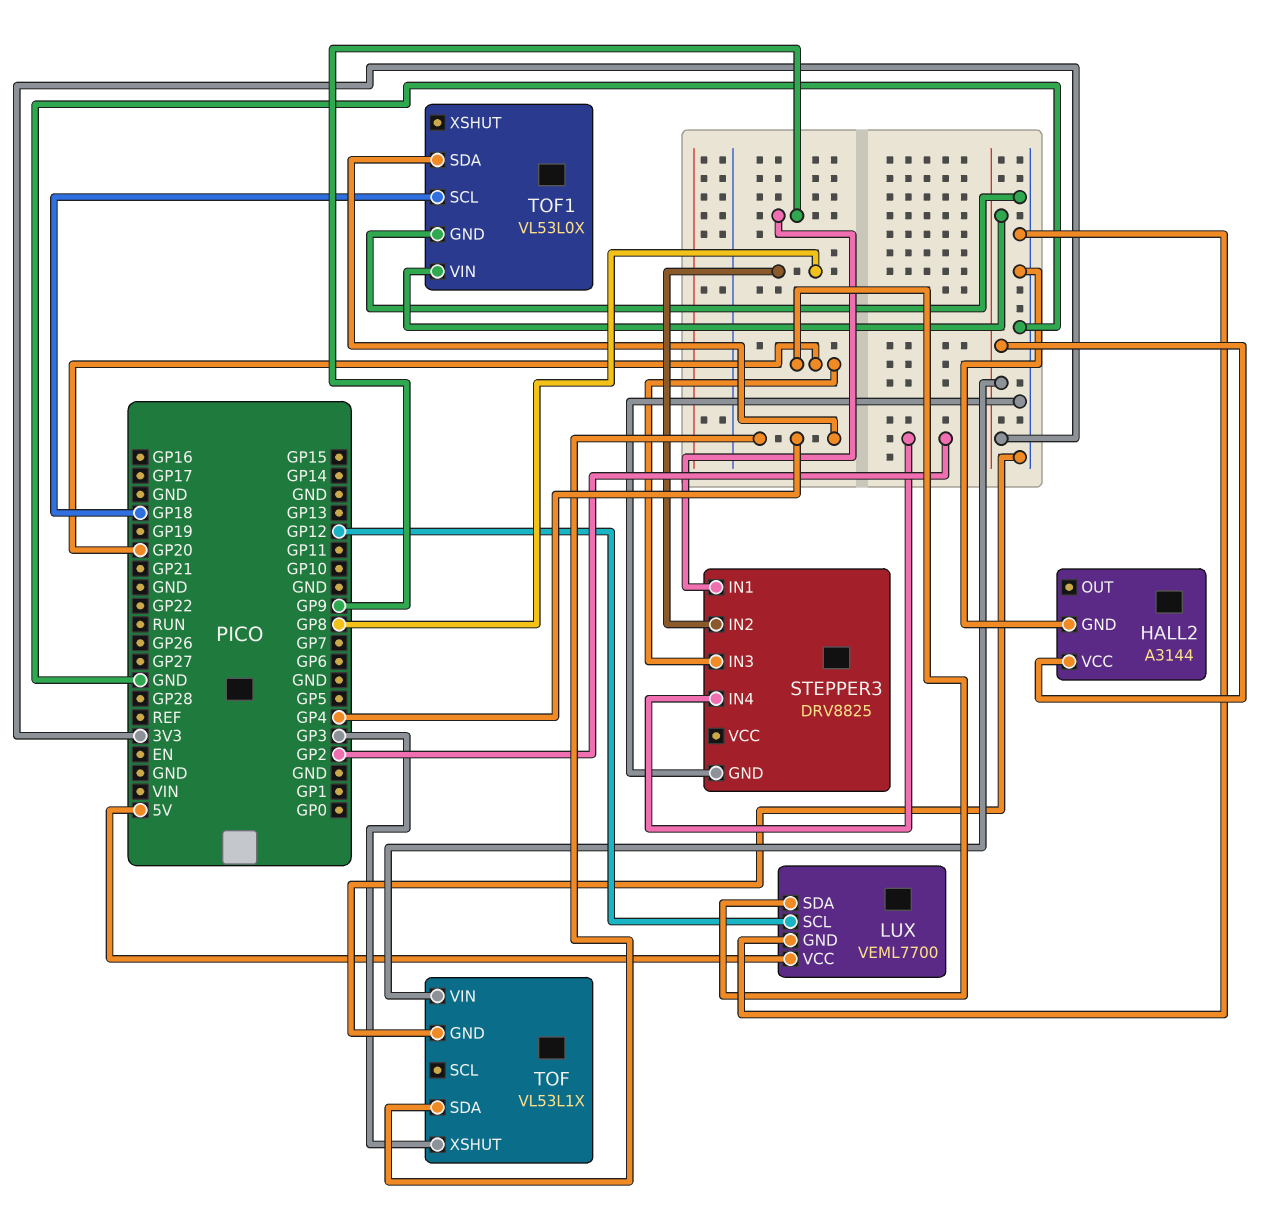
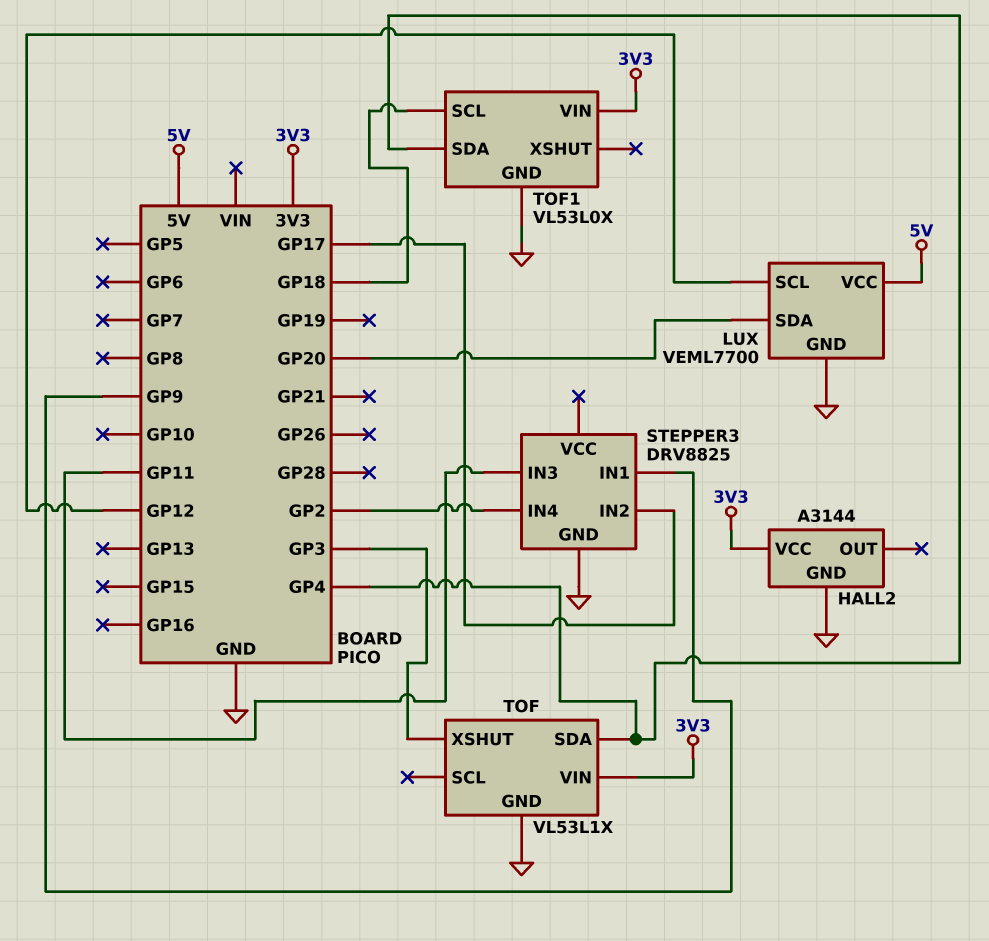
STEPPER3 pin IN2: GP8 -> GP17
STEPPER3 pin IN3: GP20 -> GP11

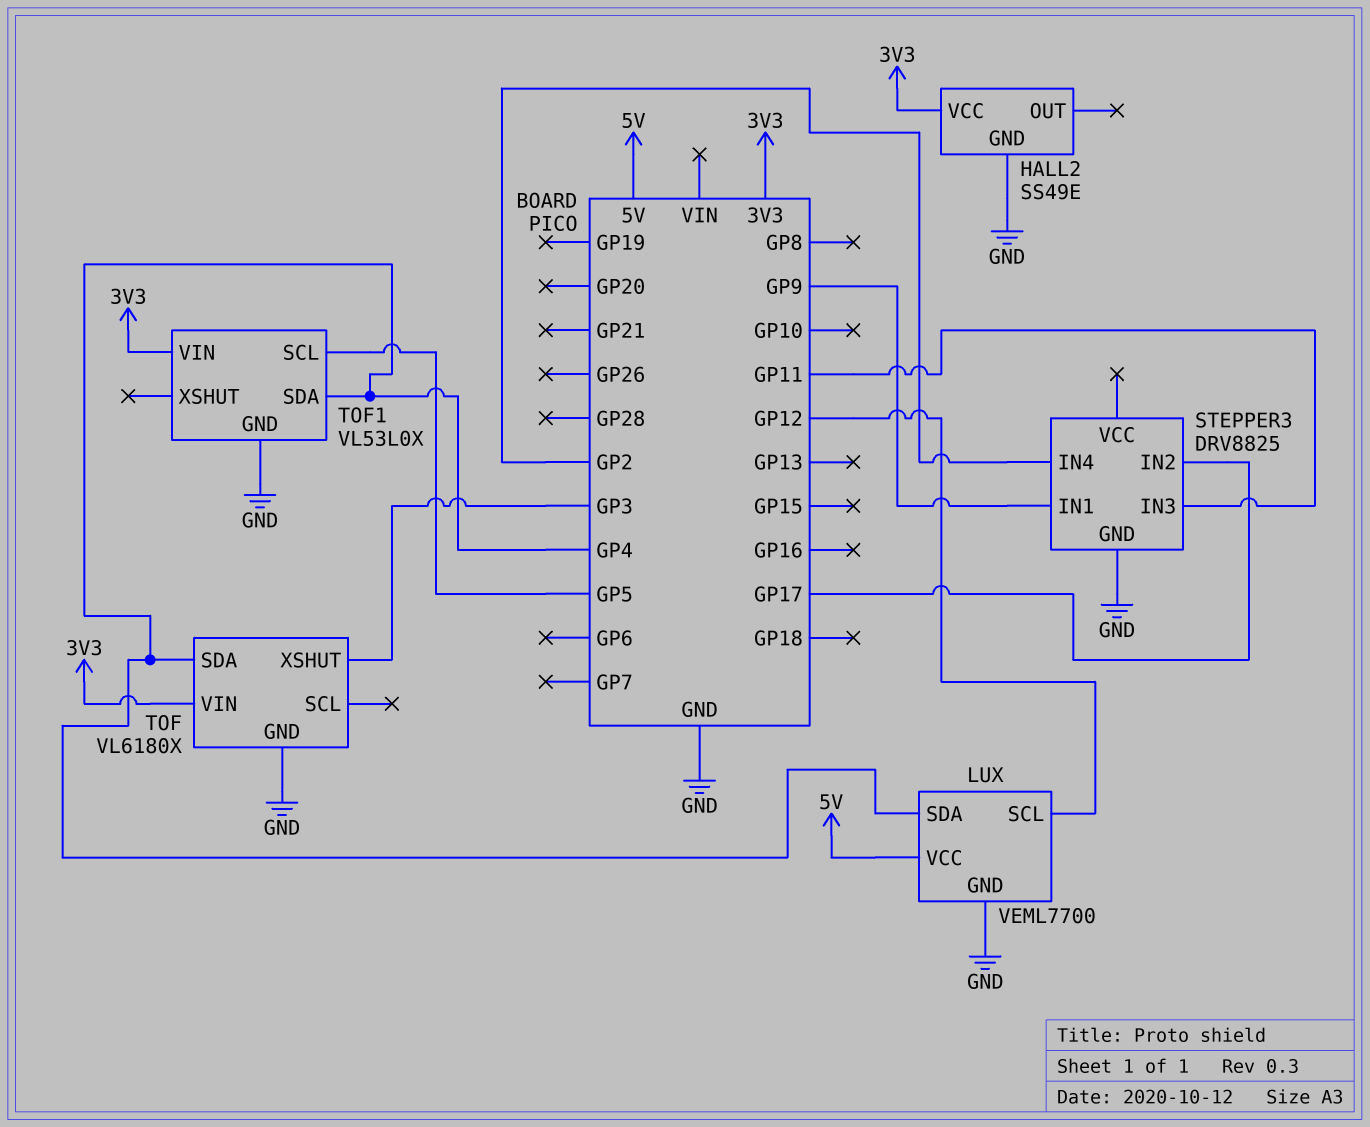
HALL2: A3144 -> SS49E
LUX pin SDA: GP20 -> GP4
TOF: VL53L1X -> VL6180X
TOF1 pin SCL: GP18 -> GP5

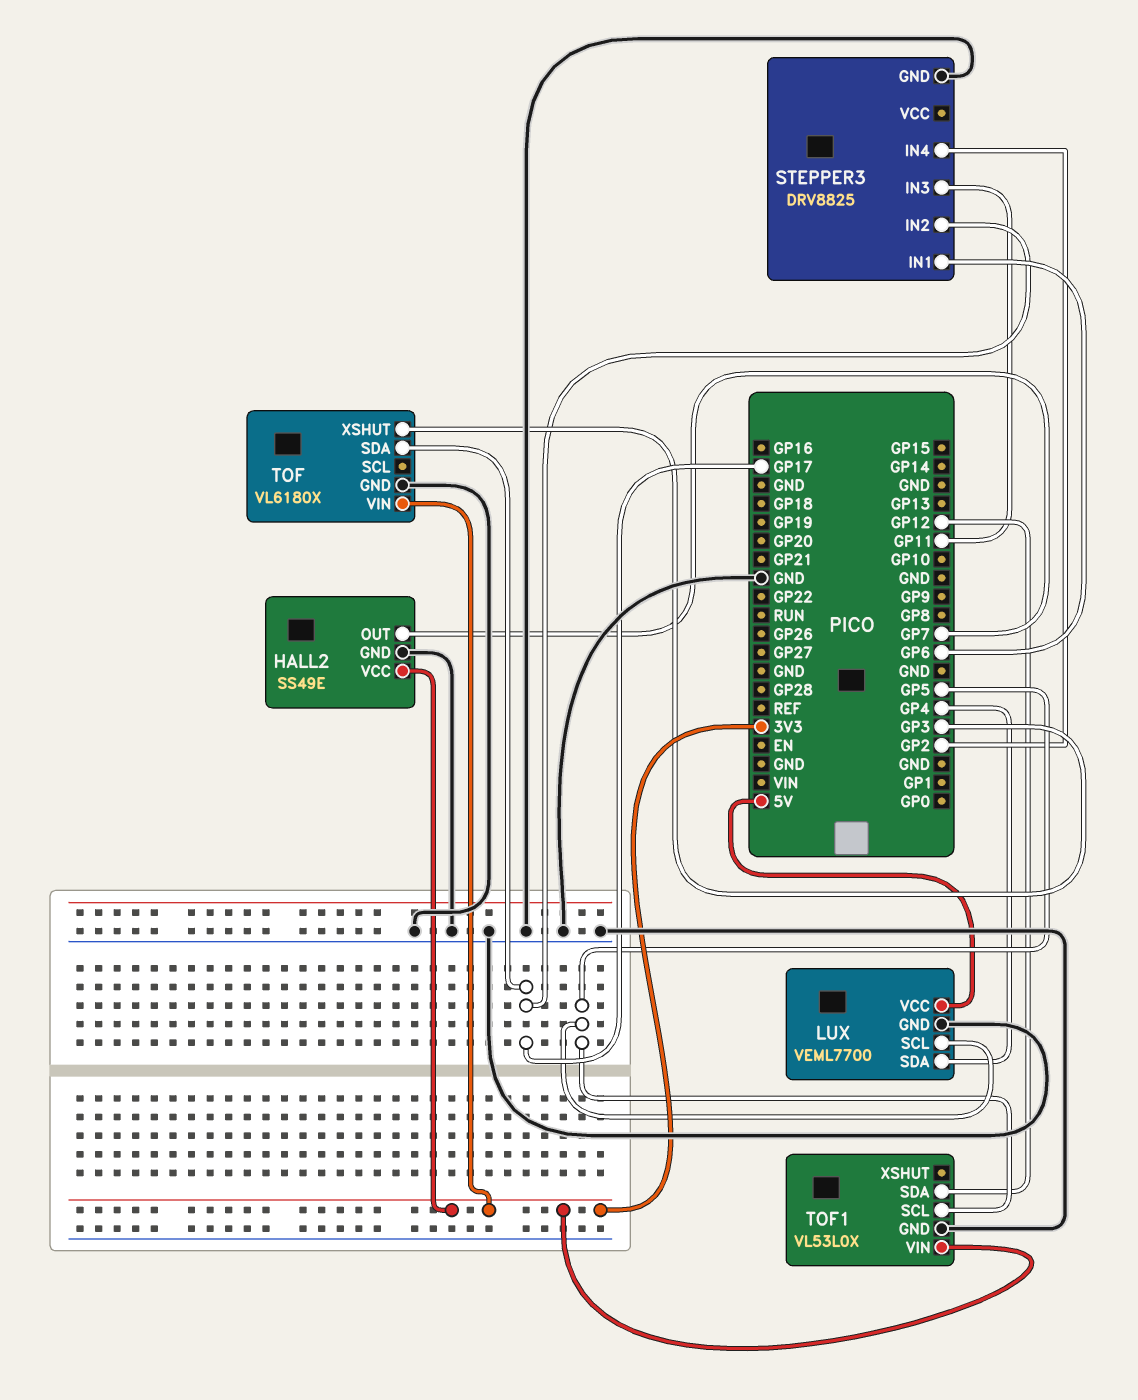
HALL2 pin OUT: none -> GP7
LUX pin SCL: GP12 -> GP5
STEPPER3 pin IN1: GP9 -> GP6
TOF pin SDA: GP4 -> GP17
TOF1 pin SDA: GP4 -> GP12

